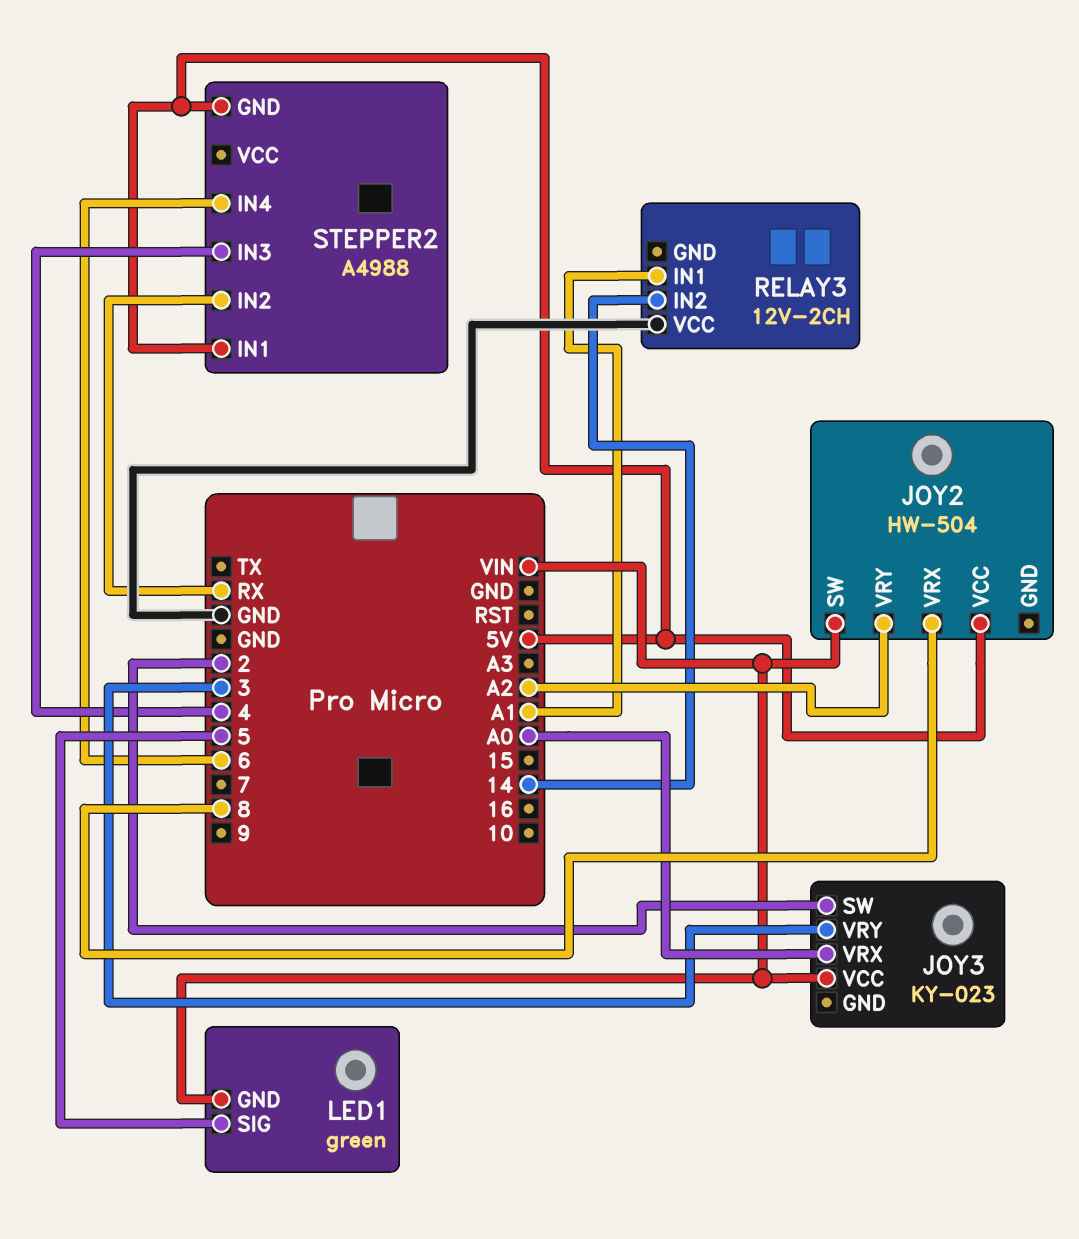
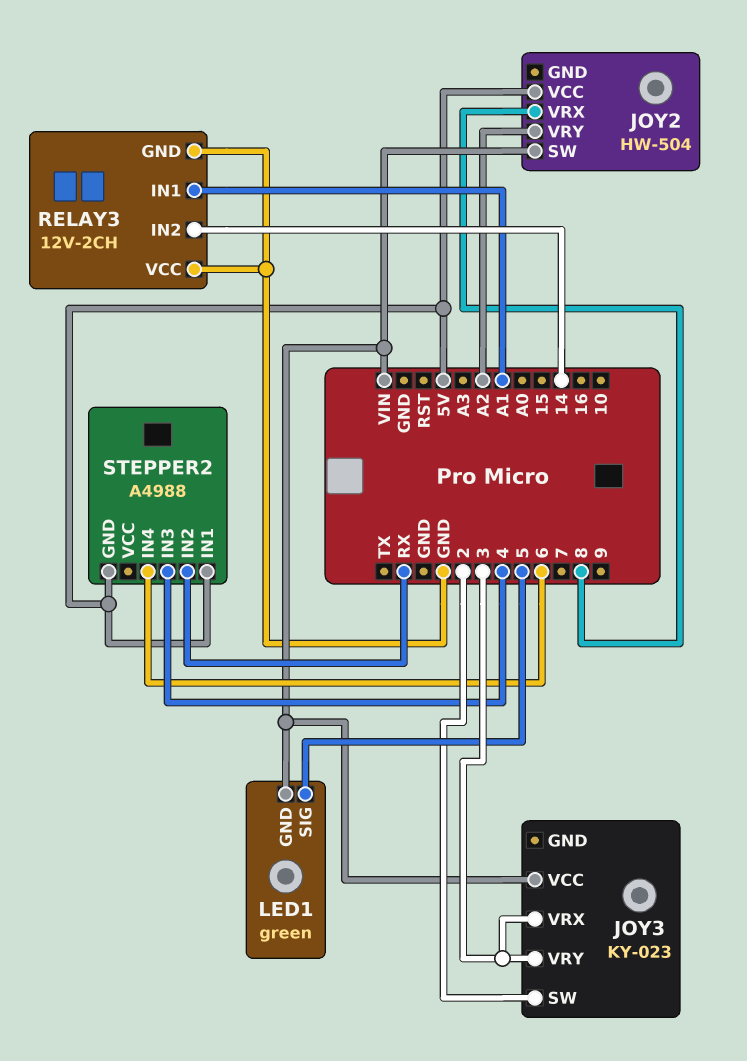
JOY3 pin VRX: A0 -> 3
RELAY3 pin GND: none -> GND

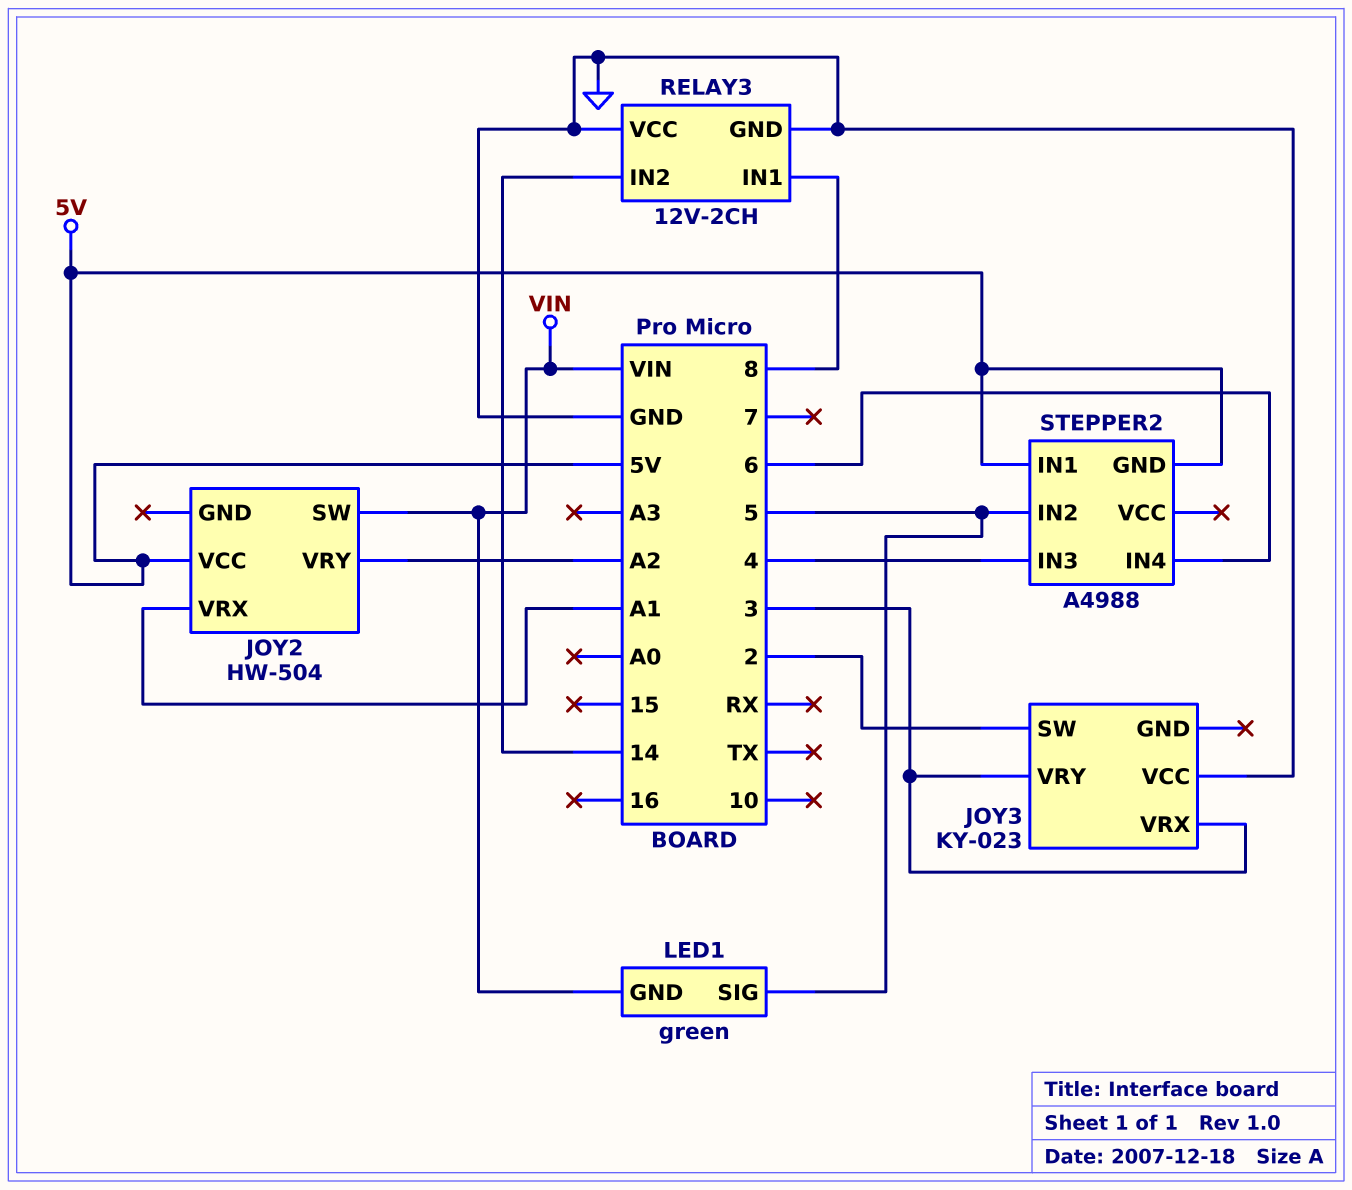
JOY2 pin VRX: 8 -> A1
JOY3 pin VCC: VIN -> GND
RELAY3 pin IN1: A1 -> 8
STEPPER2 pin IN2: RX -> 5

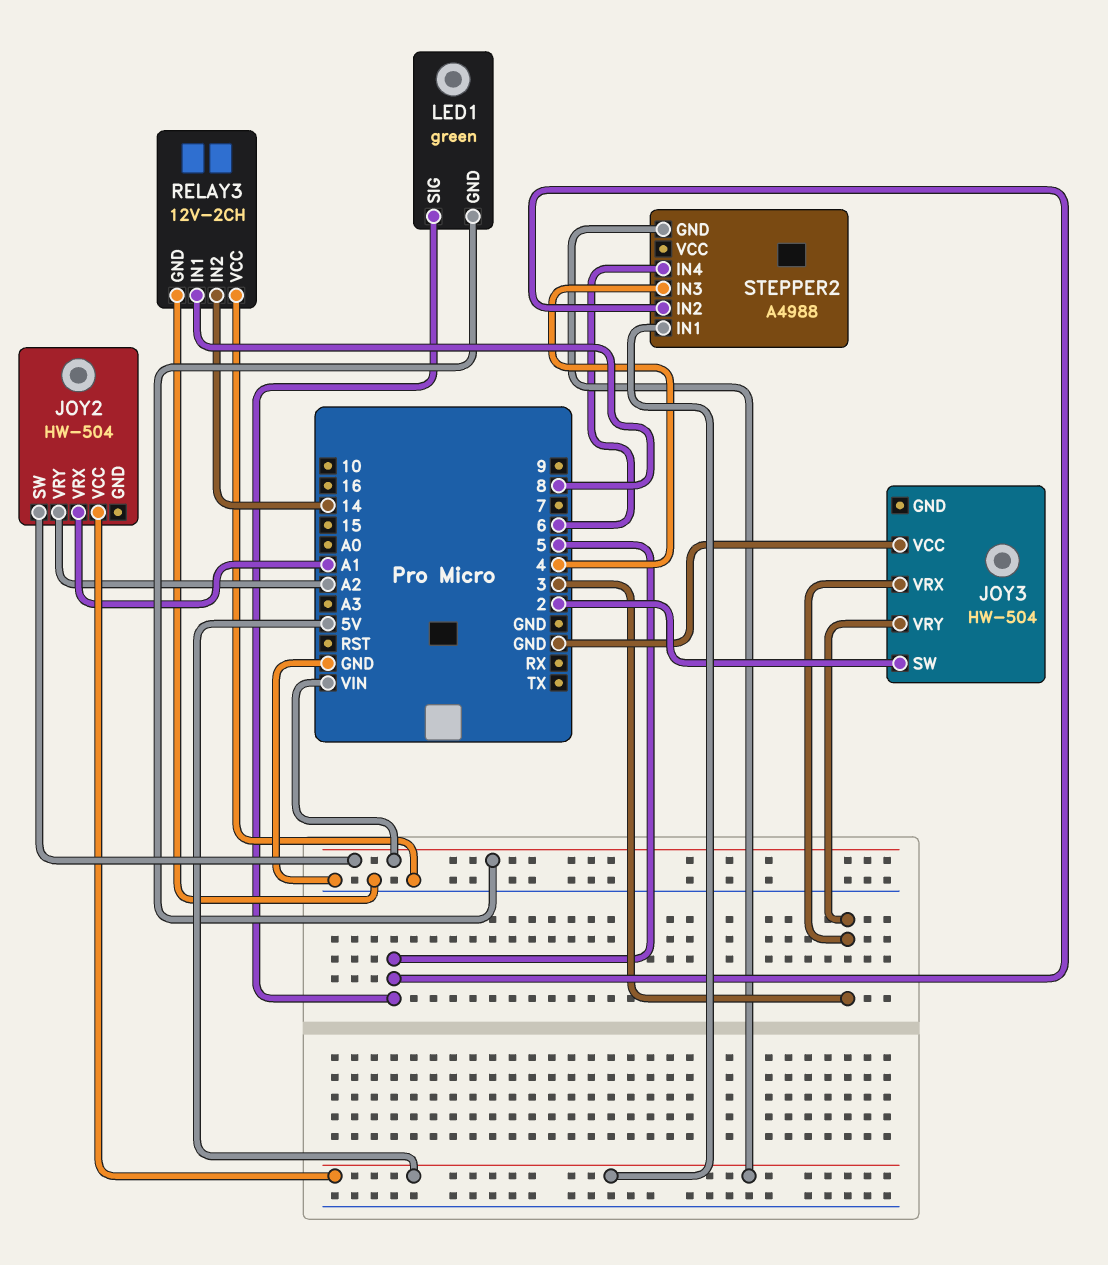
JOY3: KY-023 -> HW-504

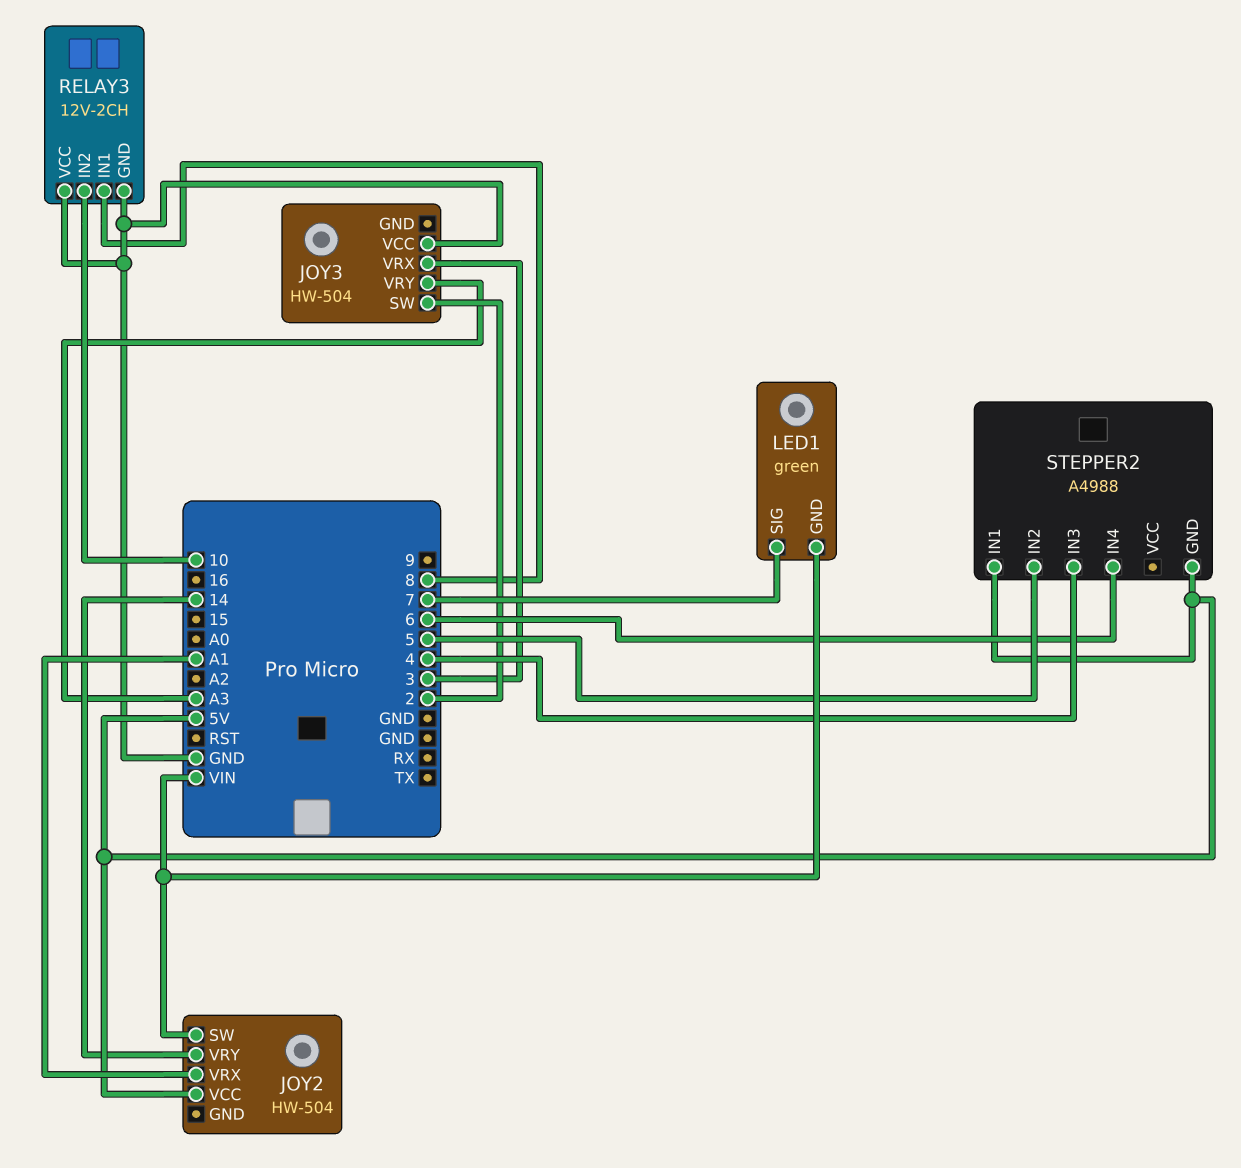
JOY2 pin VRY: A2 -> 14
JOY3 pin VRY: 3 -> A3
LED1 pin SIG: 5 -> 7
RELAY3 pin IN2: 14 -> 10

